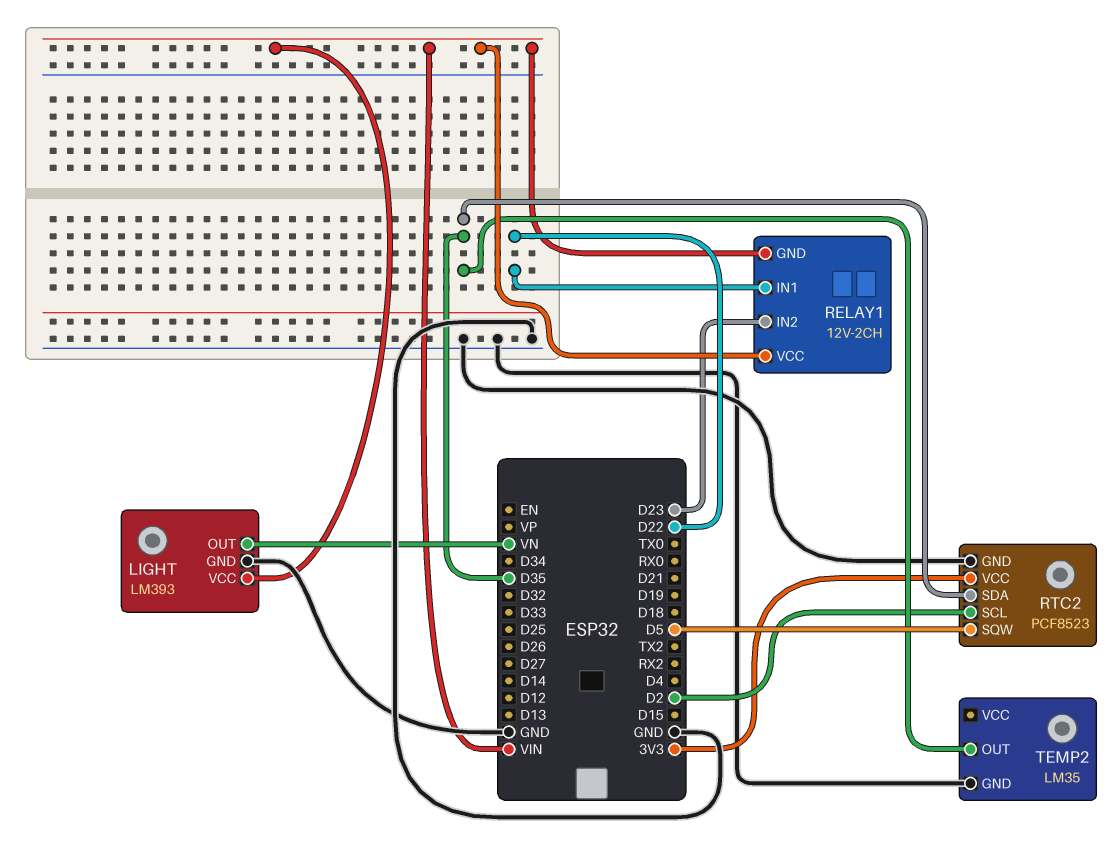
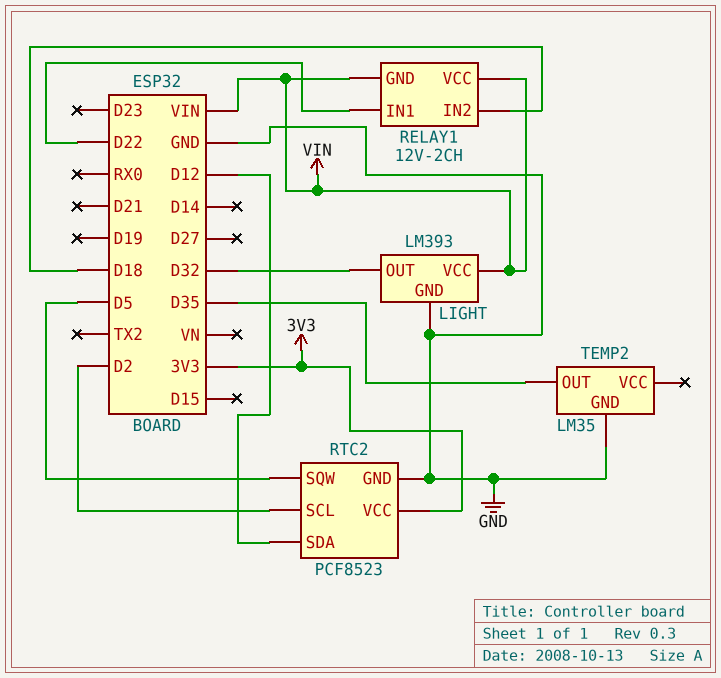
LIGHT pin OUT: VN -> D32
RELAY1 pin IN2: D23 -> D18
RTC2 pin SDA: D35 -> D12

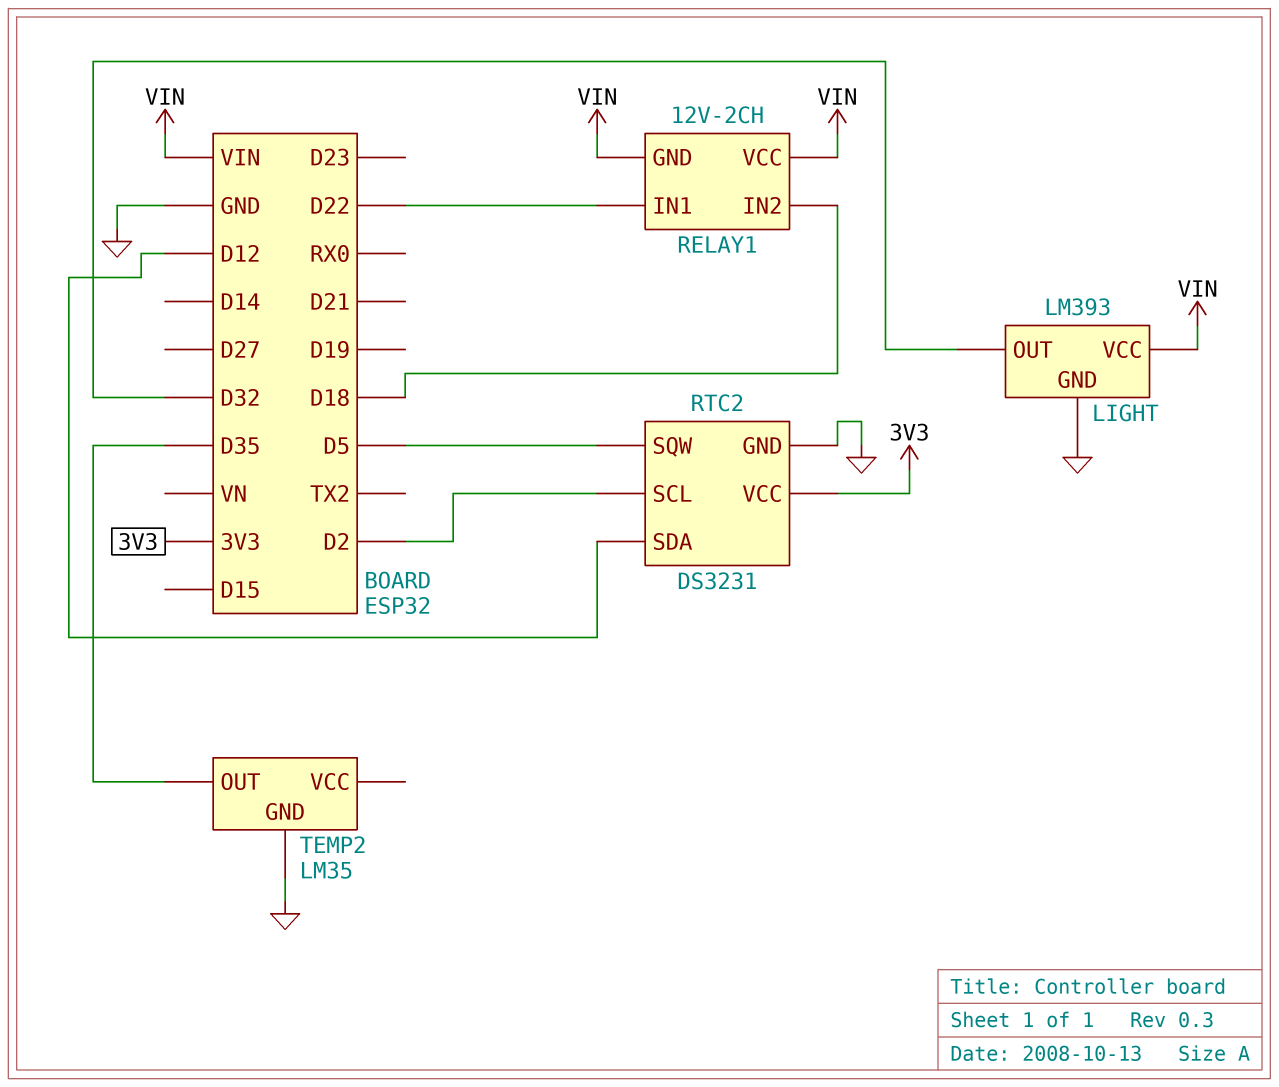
RTC2: PCF8523 -> DS3231

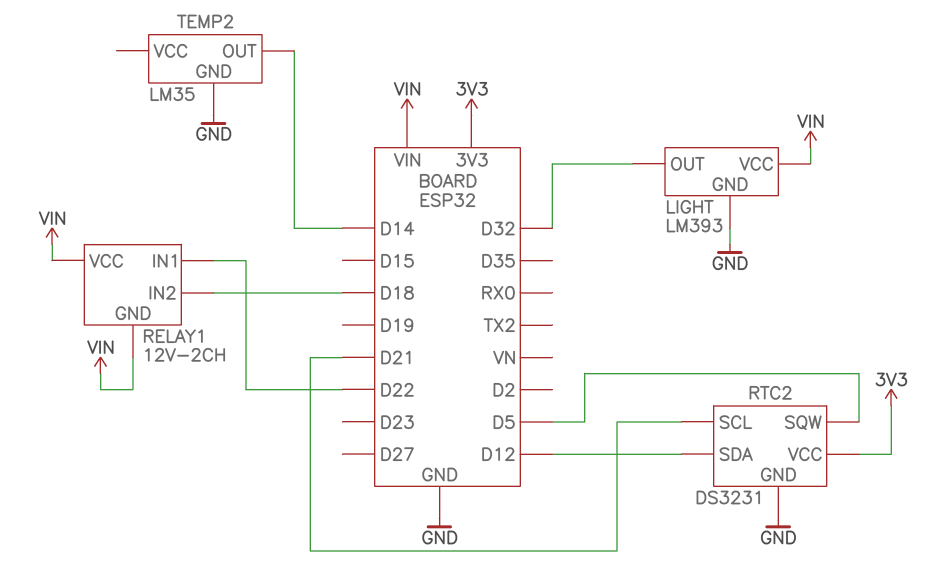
RTC2 pin SCL: D2 -> D21
TEMP2 pin OUT: D35 -> D14

